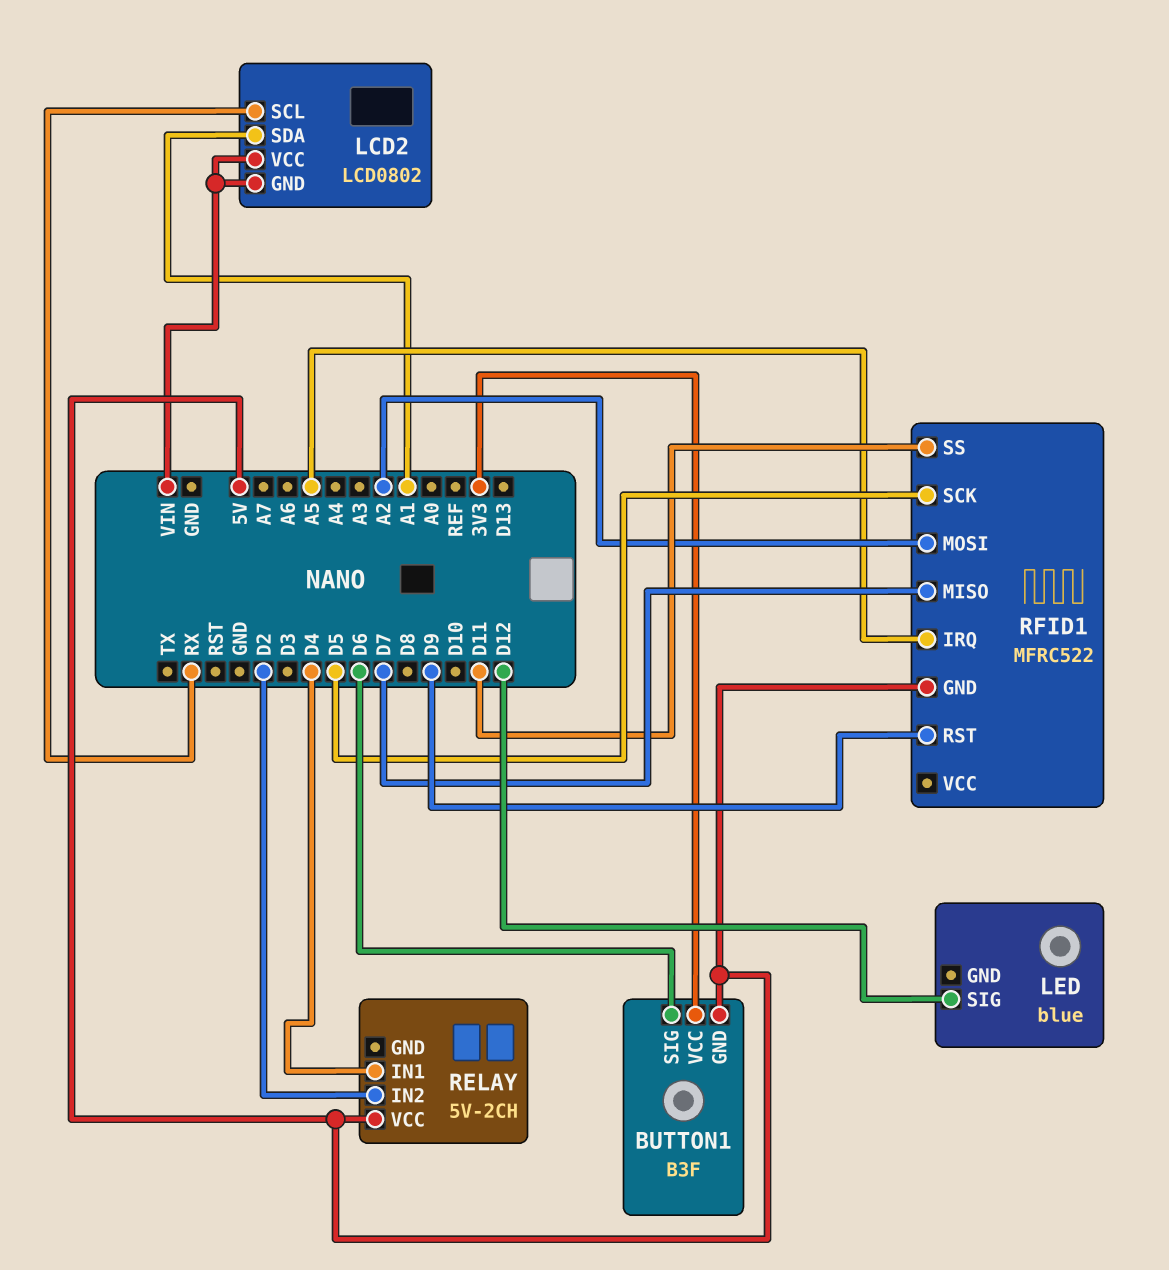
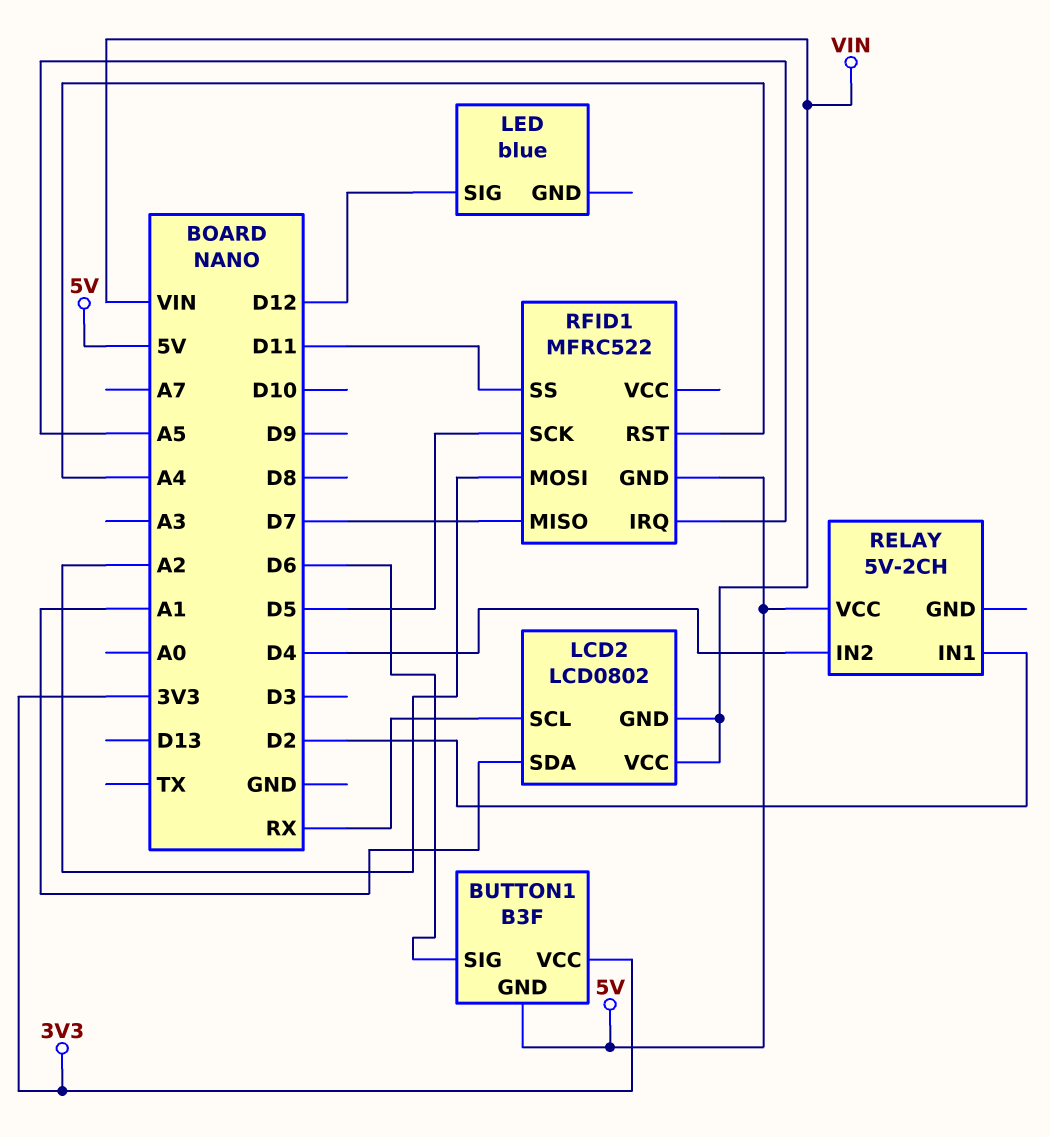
RELAY pin IN1: D4 -> D2
RELAY pin IN2: D2 -> D4
RFID1 pin RST: D9 -> A4

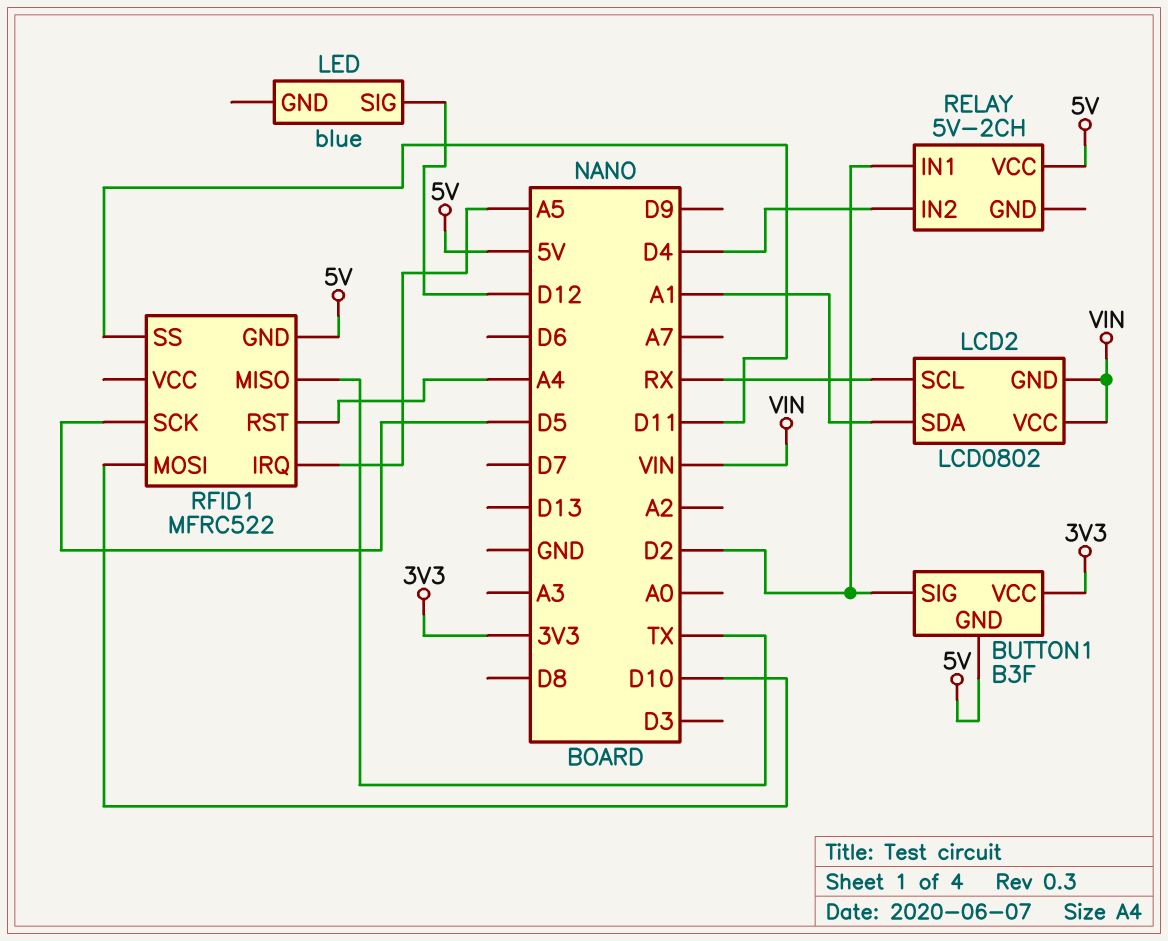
BUTTON1 pin SIG: D6 -> D2
RFID1 pin MISO: D7 -> TX
RFID1 pin MOSI: A2 -> D10

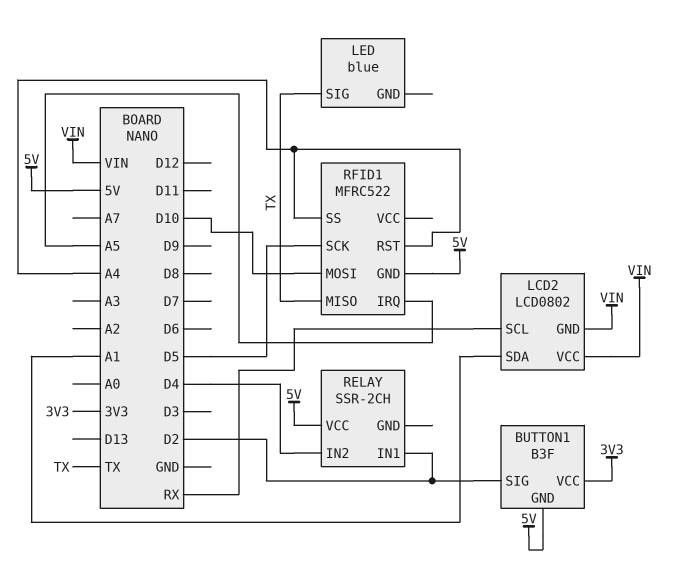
LED pin SIG: D12 -> TX
RELAY: 5V-2CH -> SSR-2CH
RFID1 pin SS: D11 -> A4

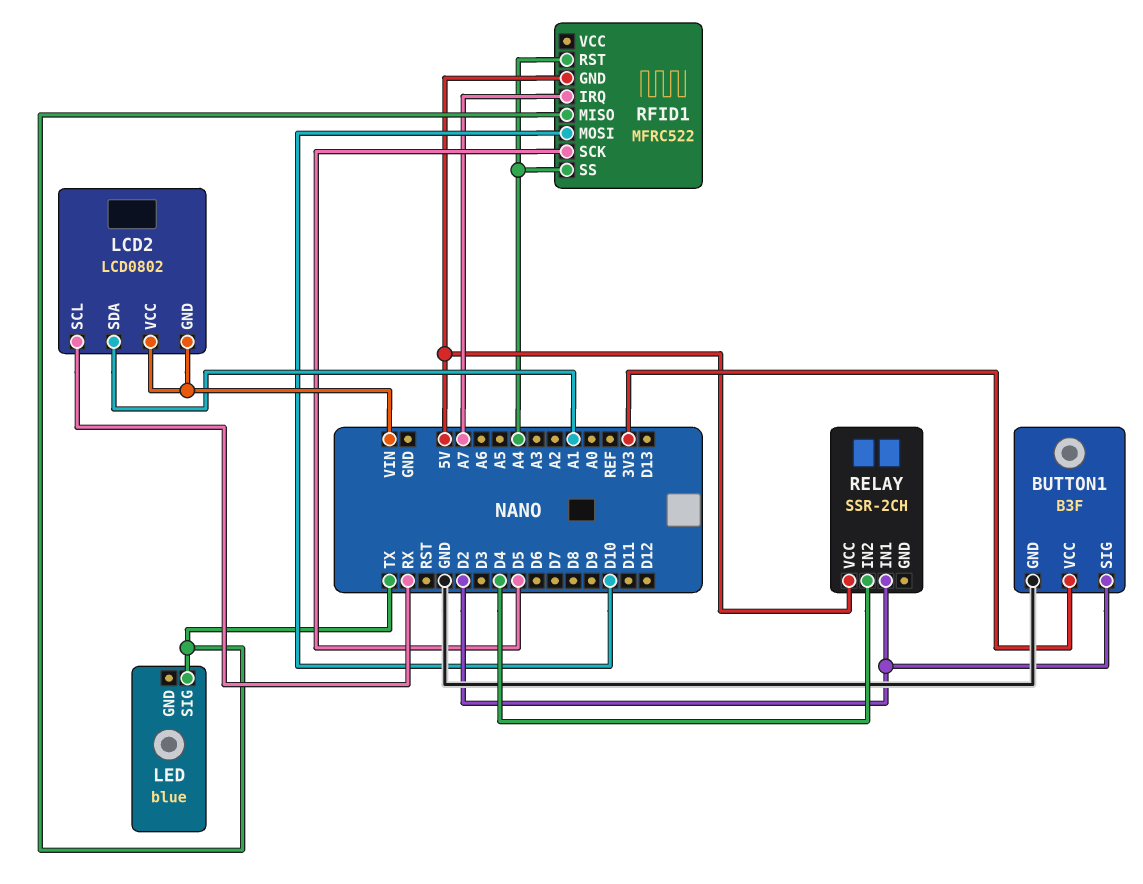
BUTTON1 pin GND: 5V -> GND
RFID1 pin IRQ: A5 -> A7

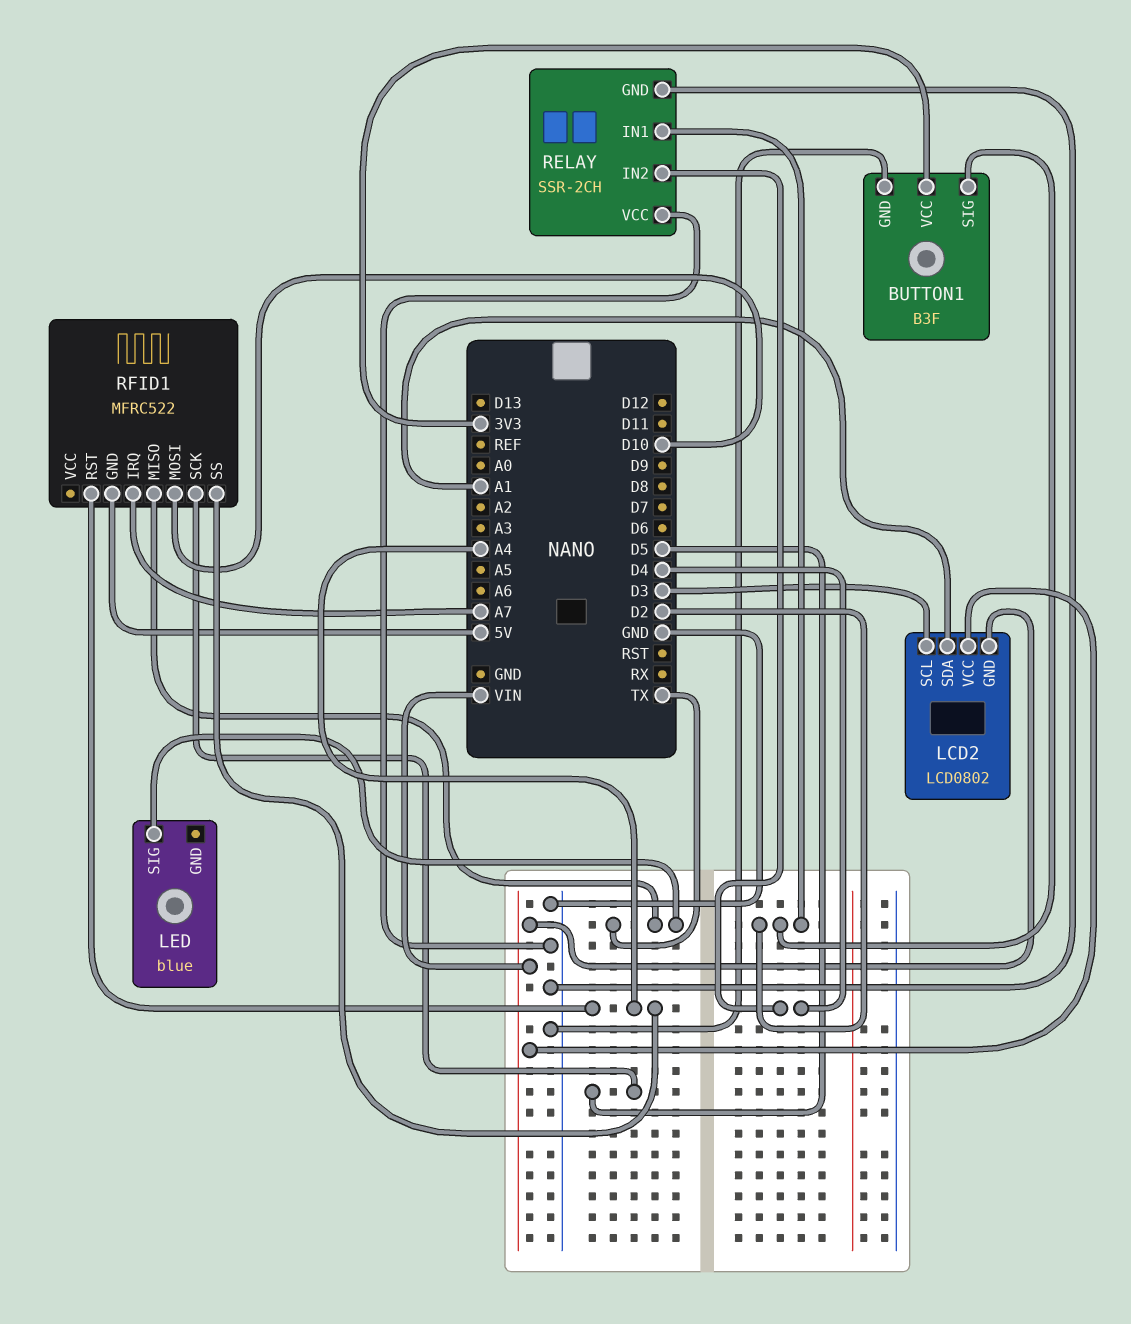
LCD2 pin SCL: RX -> D3
RELAY pin GND: none -> GND
RELAY pin VCC: 5V -> GND

